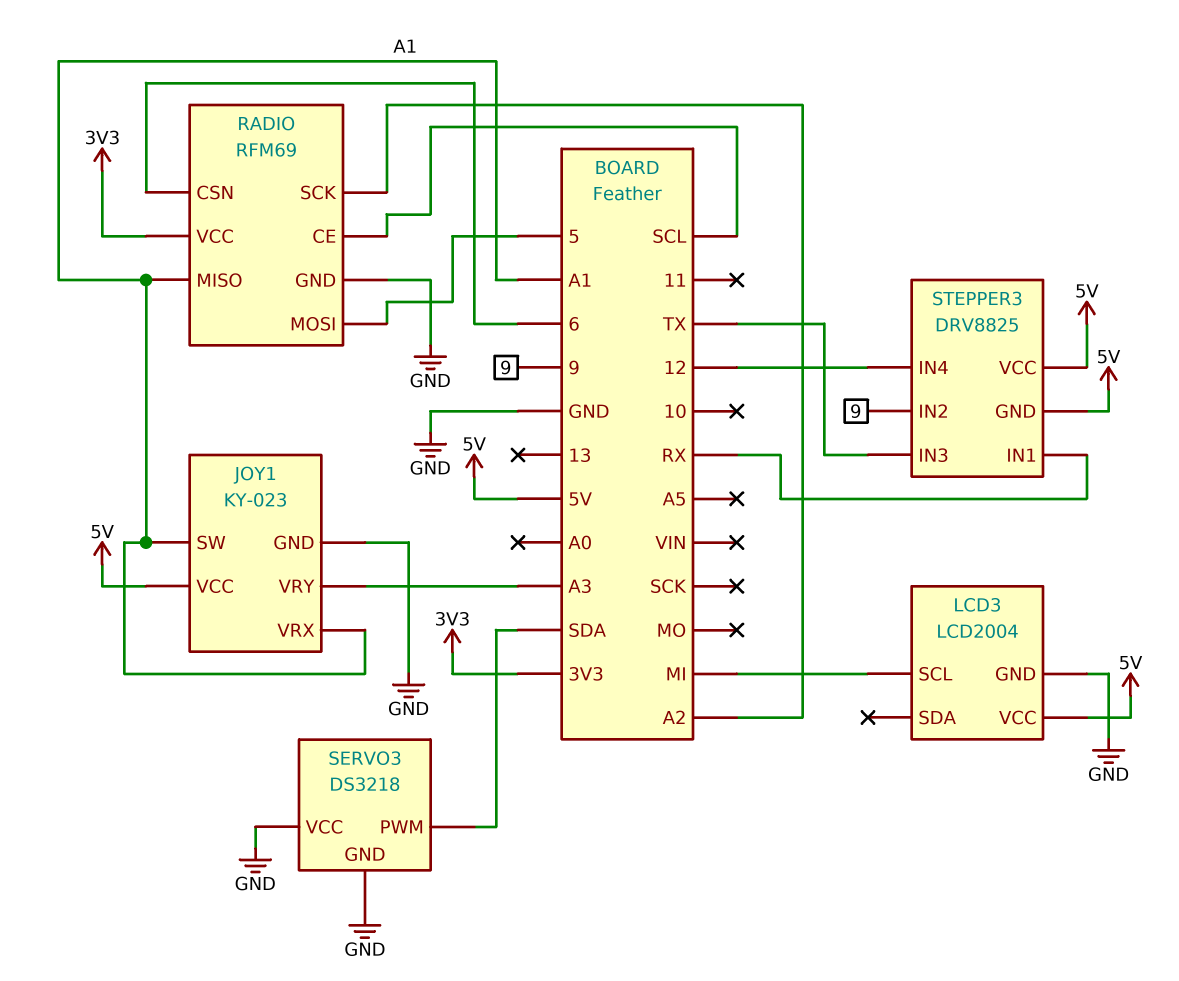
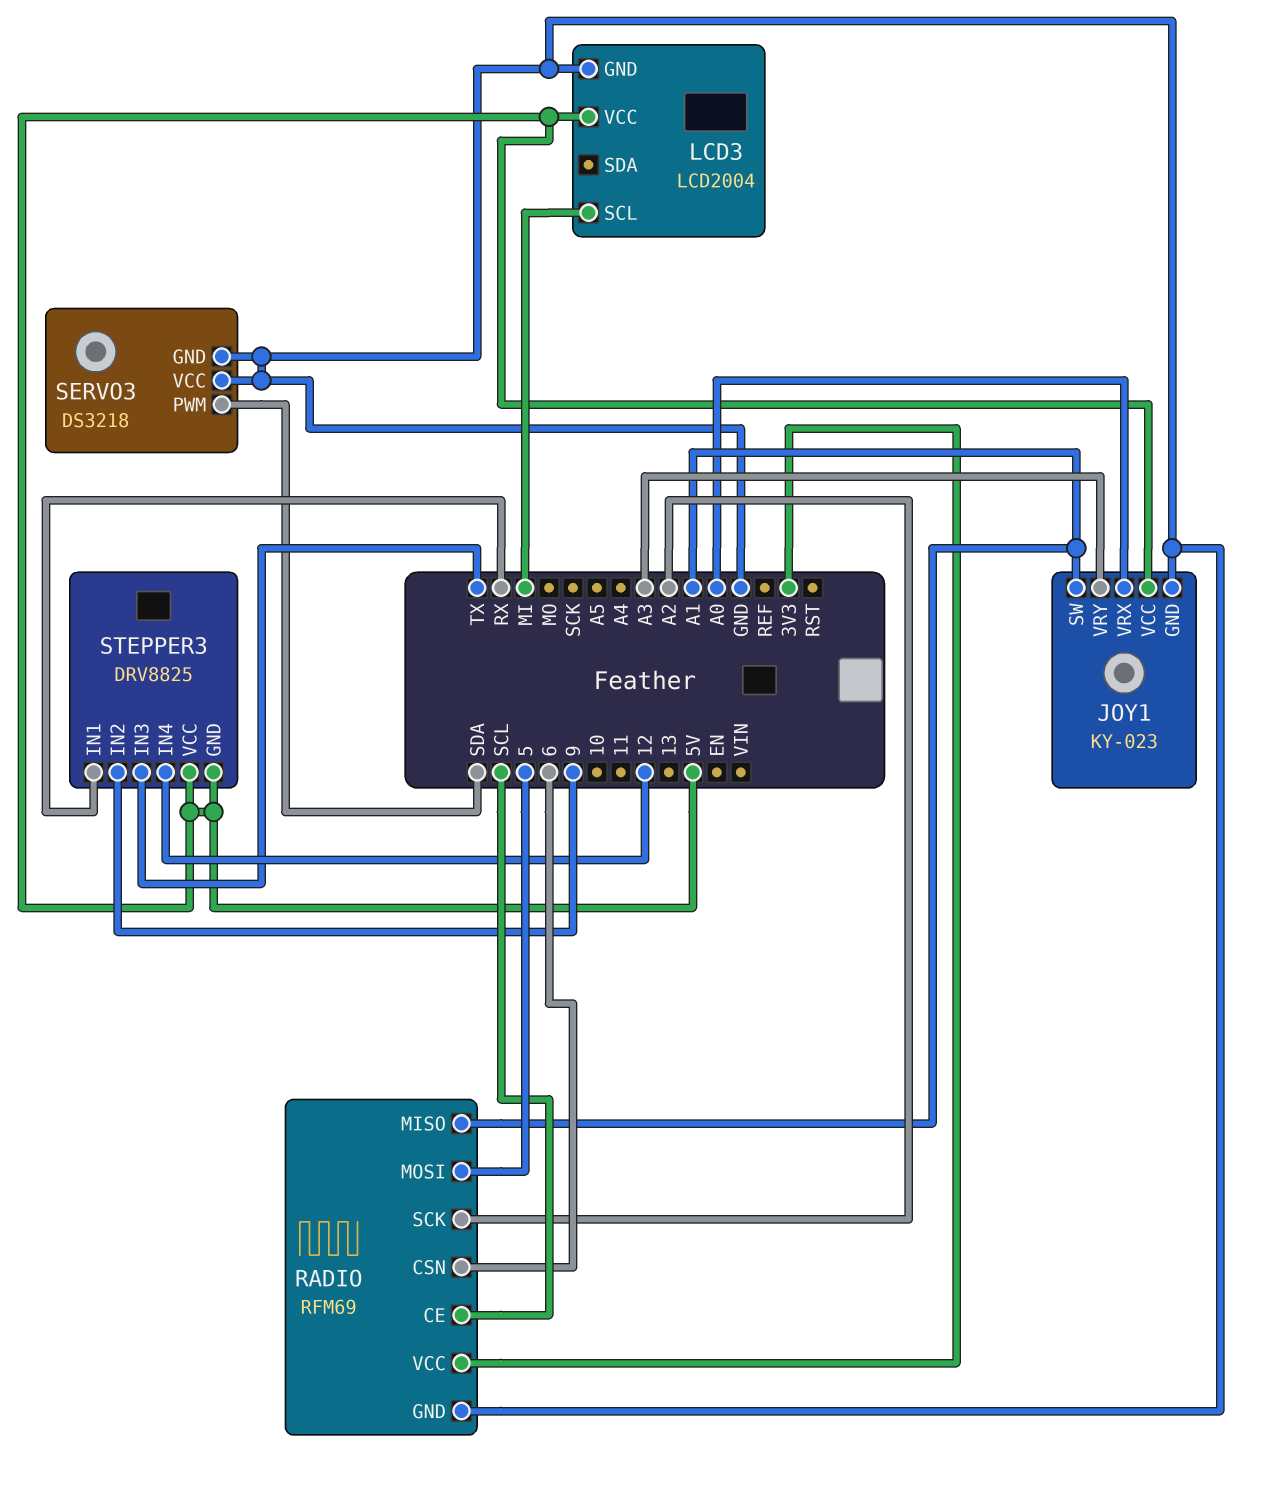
JOY1 pin VRX: A1 -> A0

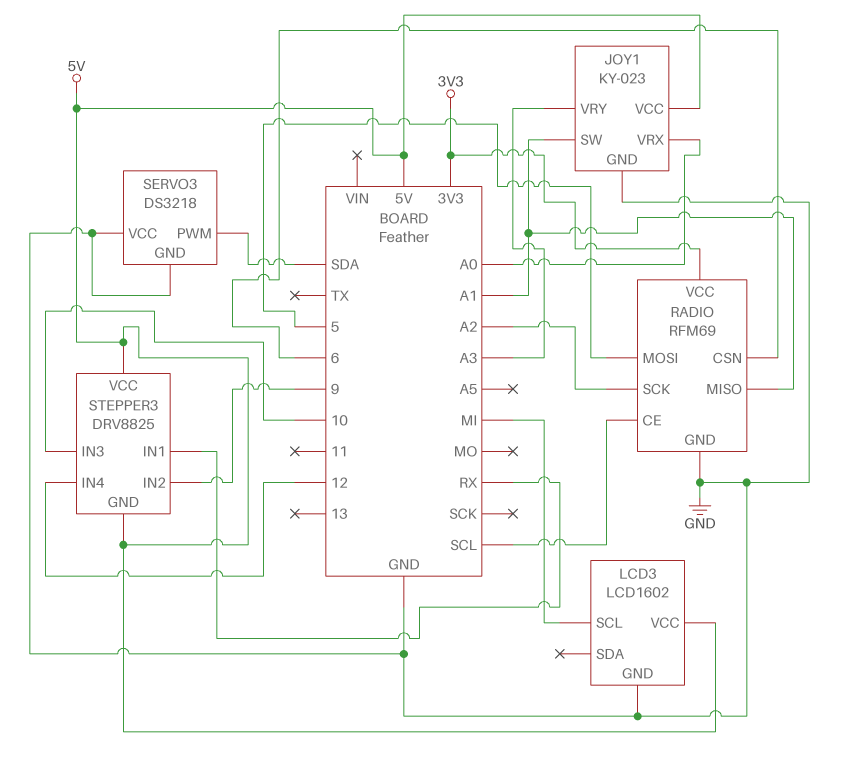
LCD3: LCD2004 -> LCD1602
STEPPER3 pin IN3: TX -> 10

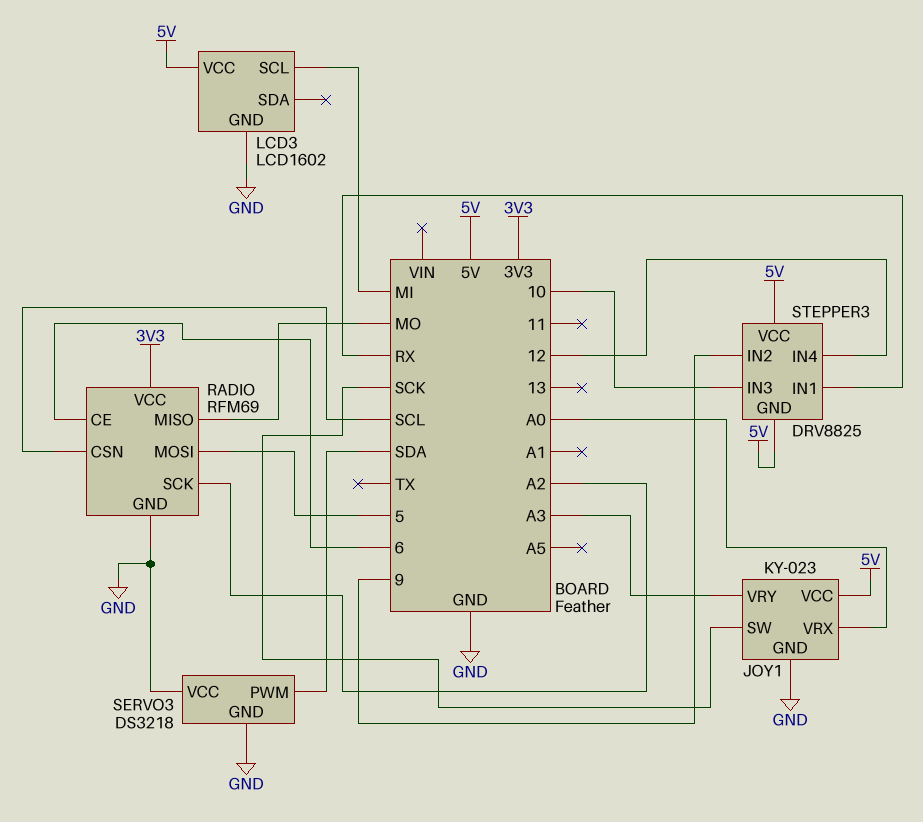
JOY1 pin SW: A1 -> SCK
RADIO pin CE: SCL -> 6
RADIO pin CSN: 6 -> SCL
RADIO pin MISO: A1 -> MO

